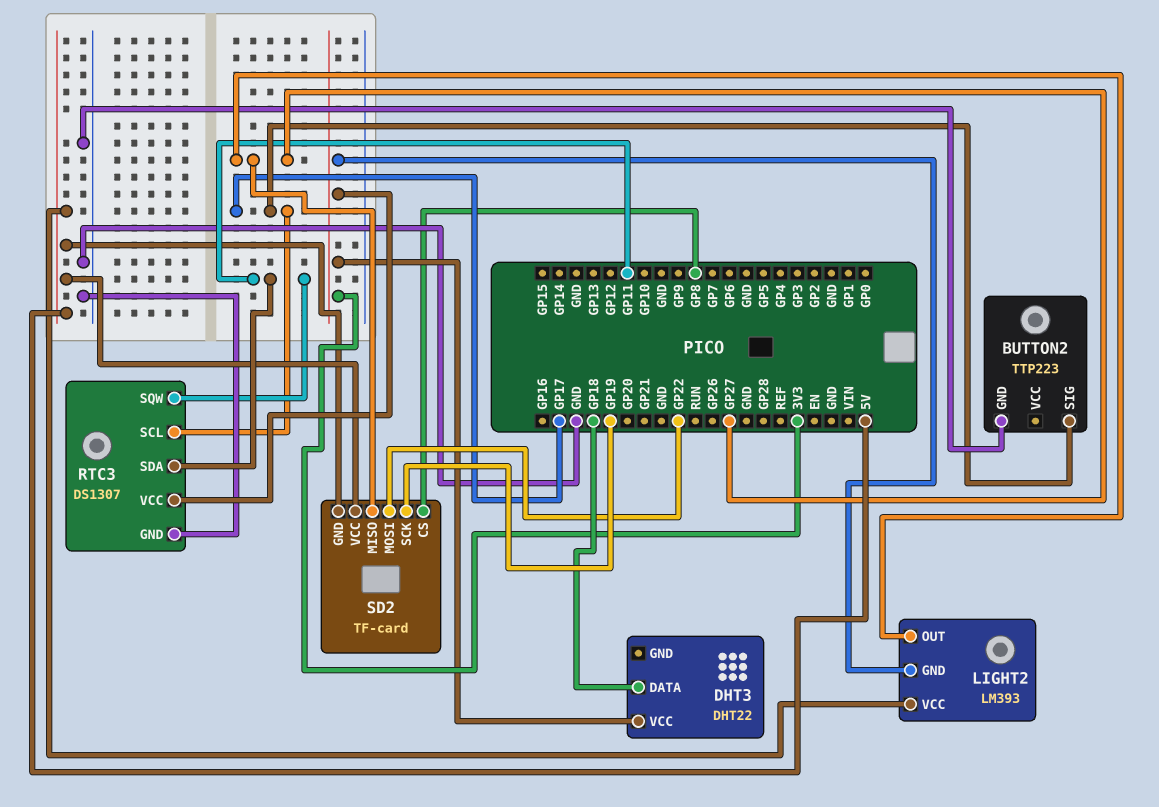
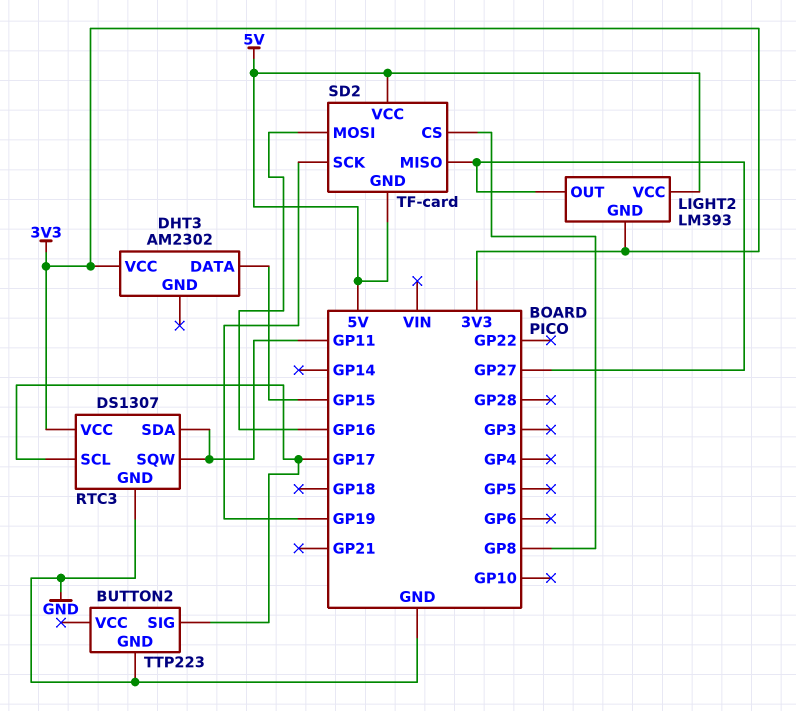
DHT3: DHT22 -> AM2302
DHT3 pin DATA: GP18 -> GP15
SD2 pin MOSI: GP22 -> GP16

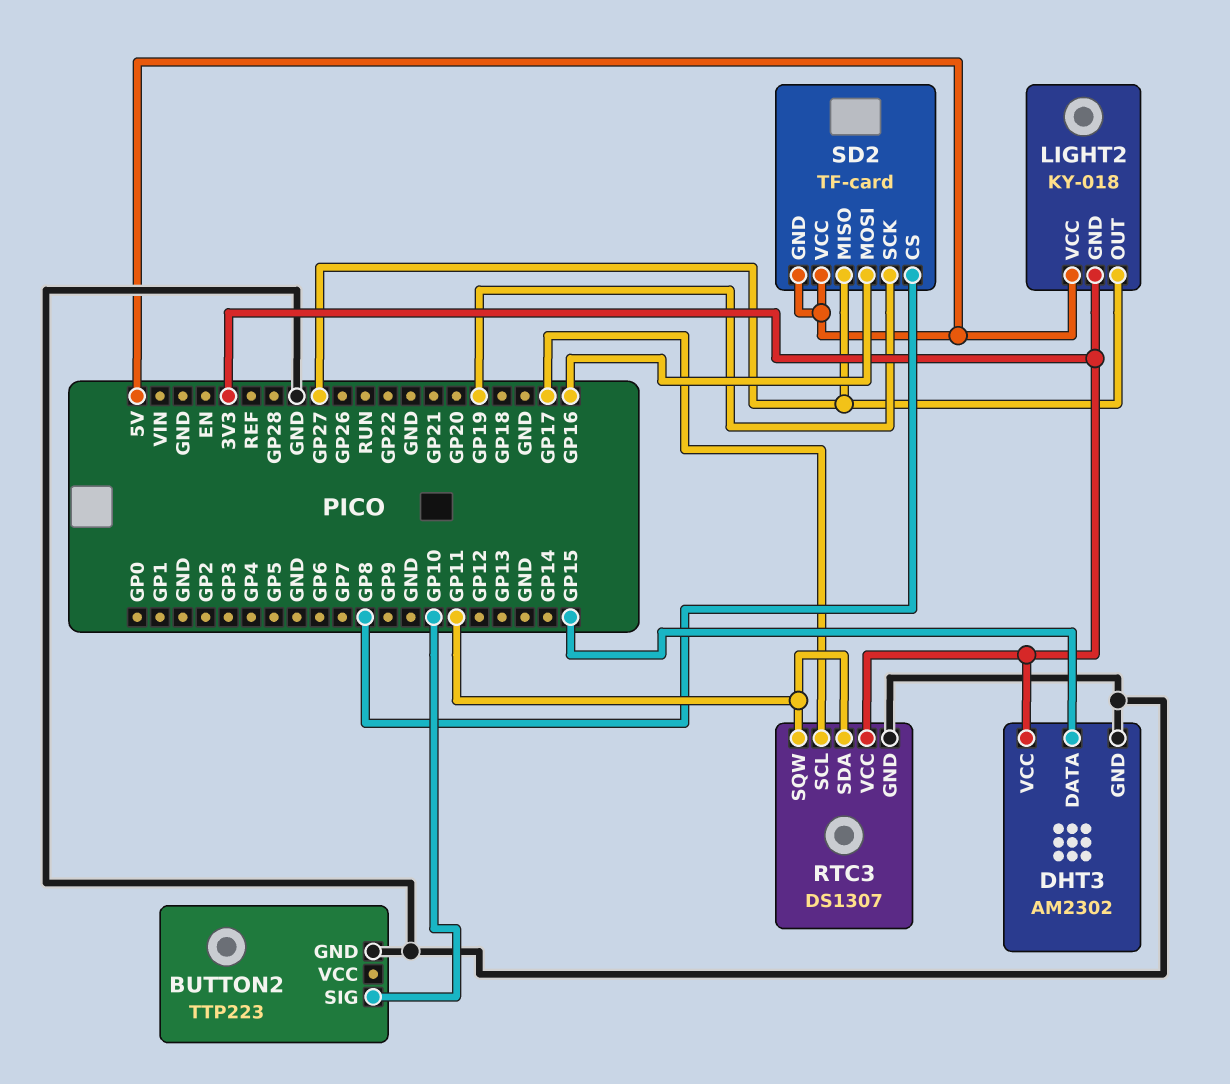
BUTTON2 pin SIG: GP17 -> GP10
DHT3 pin GND: none -> GND
LIGHT2: LM393 -> KY-018

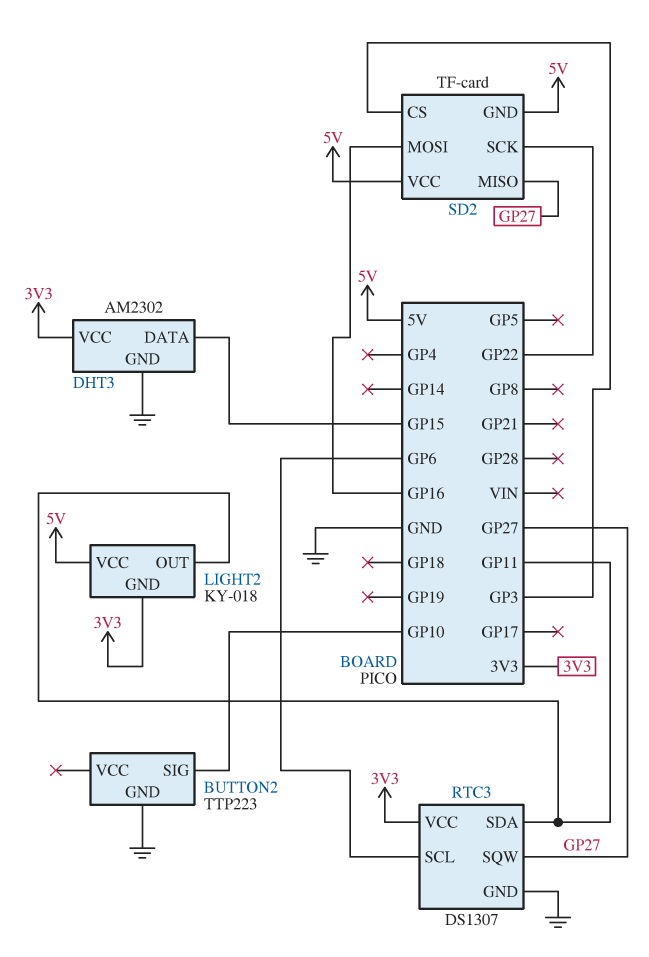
LIGHT2 pin OUT: GP27 -> GP11
RTC3 pin SCL: GP17 -> GP6
RTC3 pin SQW: GP11 -> GP27
SD2 pin CS: GP8 -> GP3
SD2 pin SCK: GP19 -> GP22

